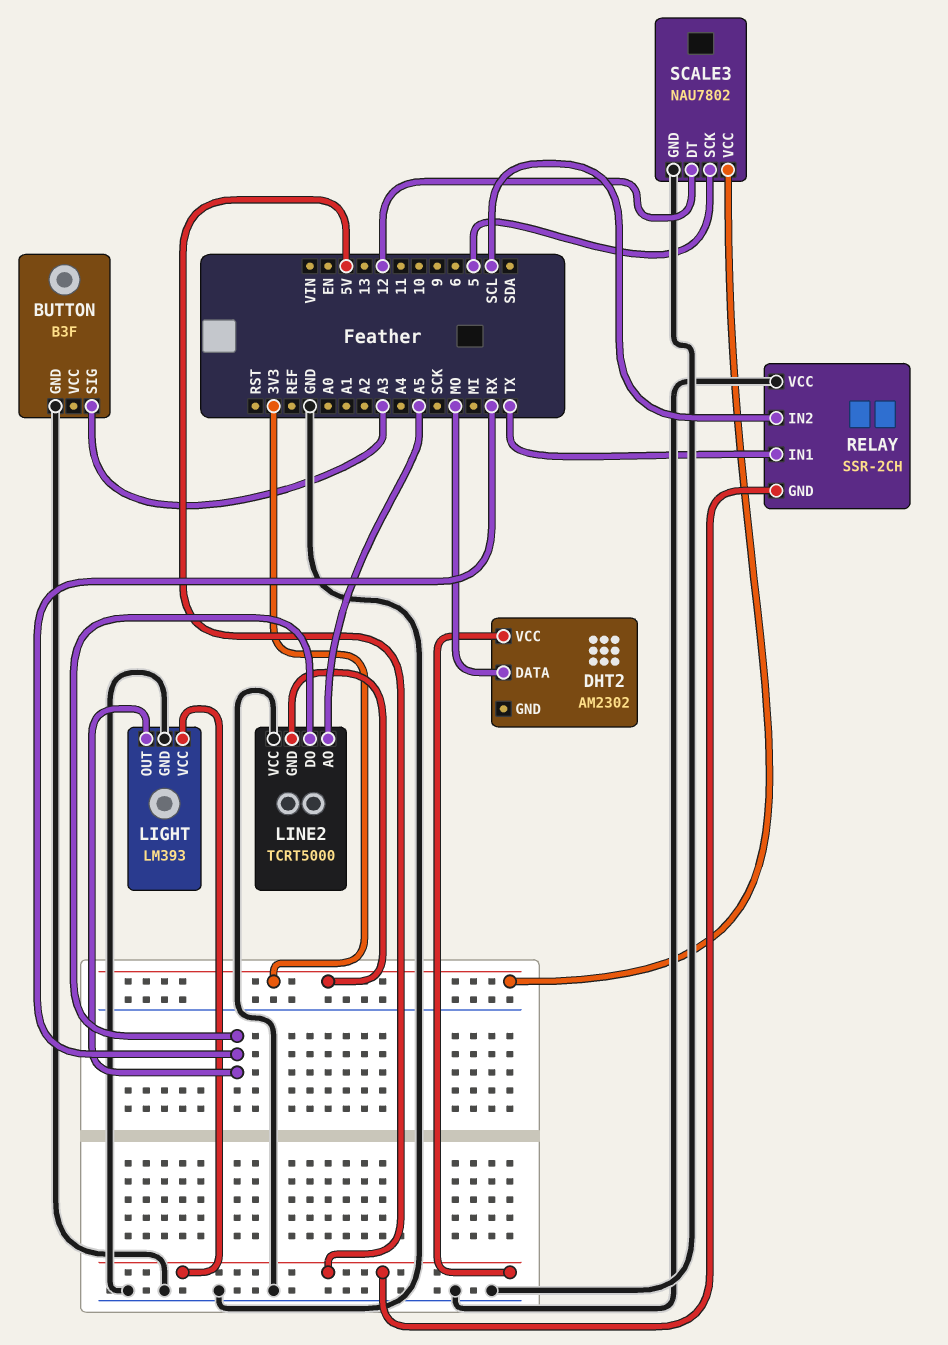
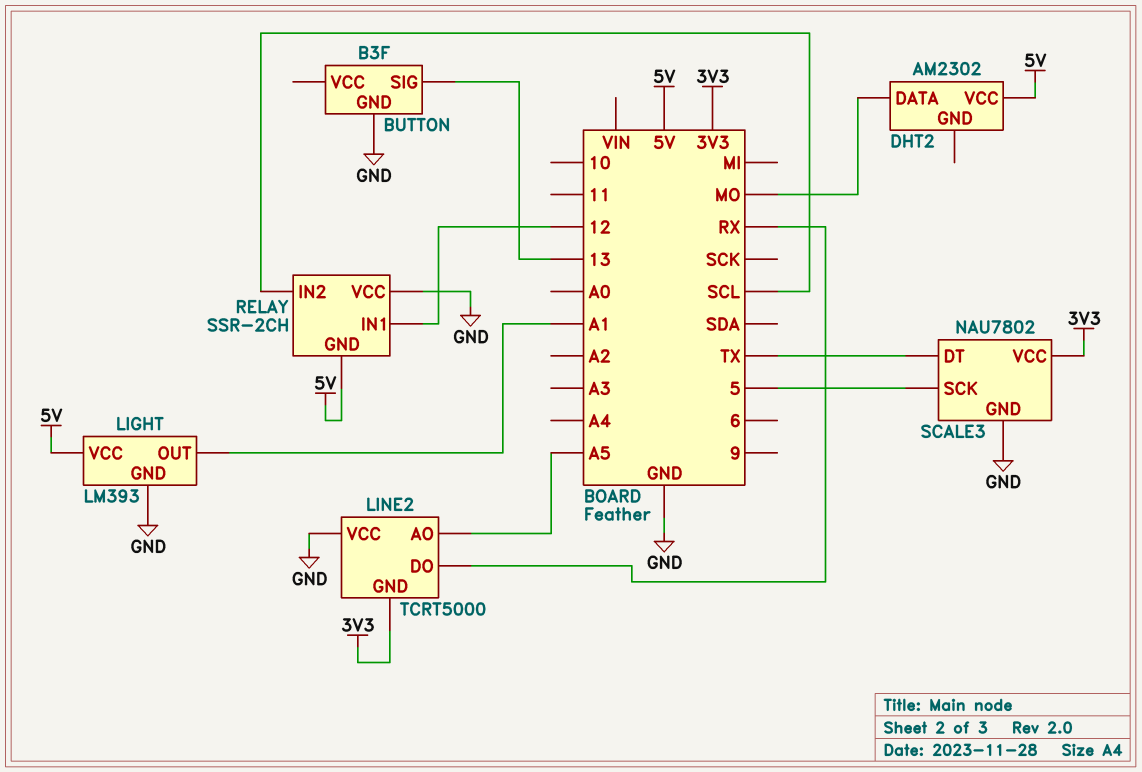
BUTTON pin SIG: A3 -> 13
LIGHT pin OUT: RX -> A1
RELAY pin IN1: TX -> 12
SCALE3 pin DT: 12 -> TX

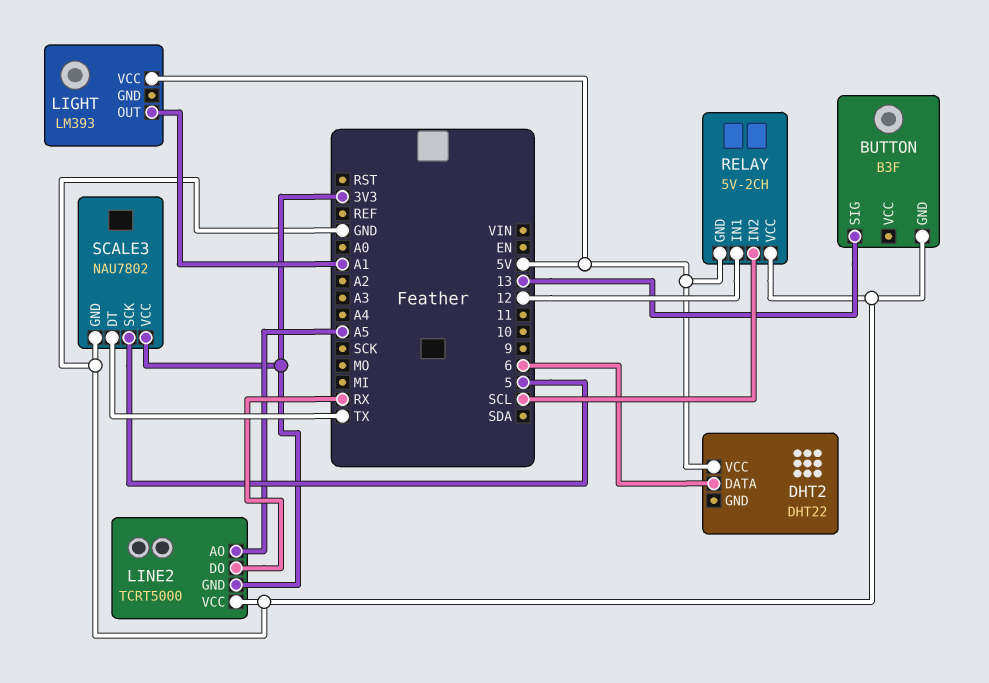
DHT2: AM2302 -> DHT22
DHT2 pin DATA: MO -> 6
LIGHT pin GND: GND -> none
RELAY: SSR-2CH -> 5V-2CH

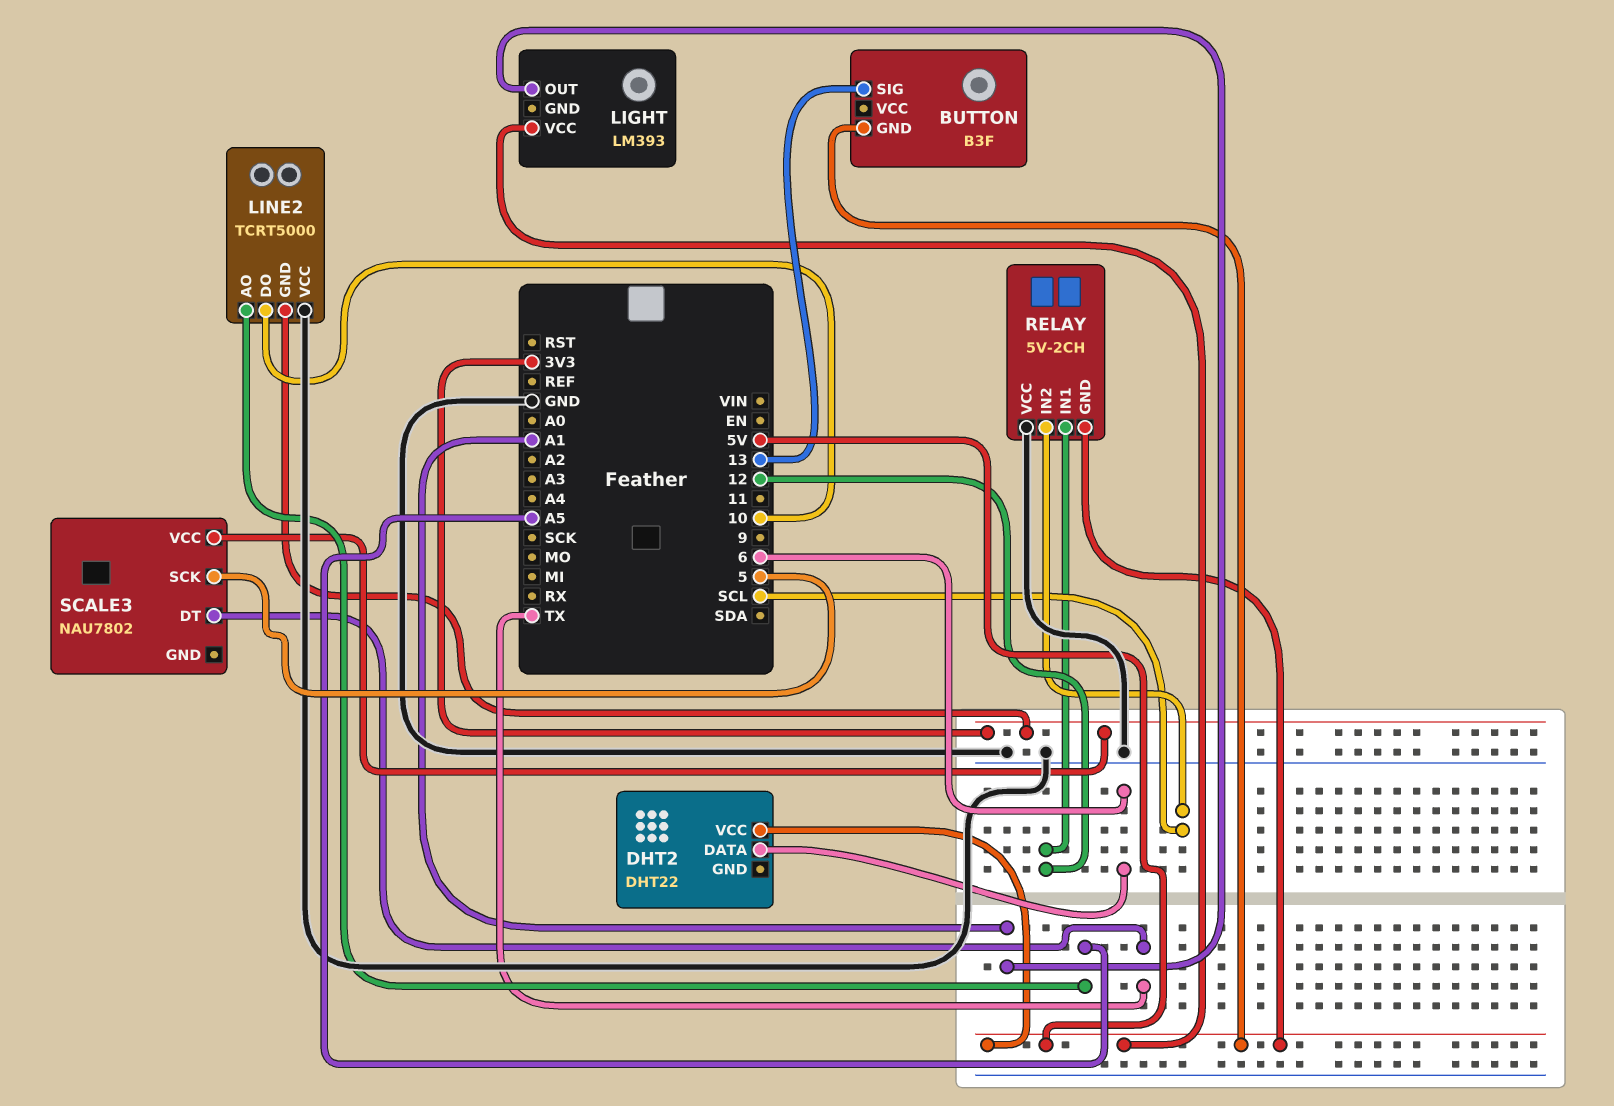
BUTTON pin GND: GND -> 5V
LINE2 pin DO: RX -> 10
SCALE3 pin GND: GND -> none

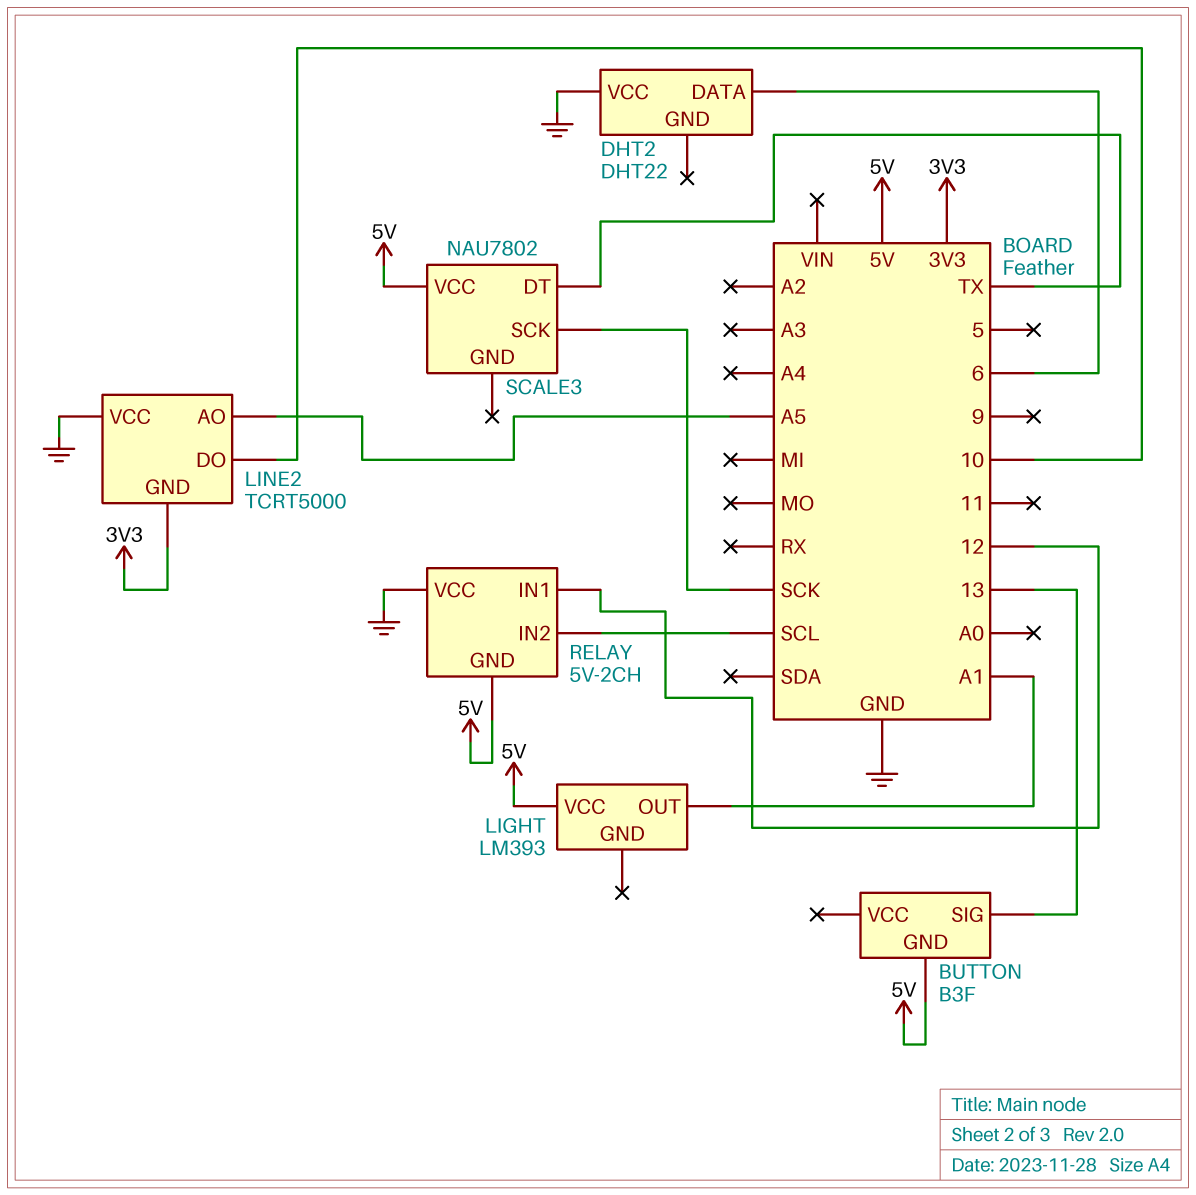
DHT2 pin VCC: 5V -> GND
SCALE3 pin SCK: 5 -> SCK
SCALE3 pin VCC: 3V3 -> 5V

